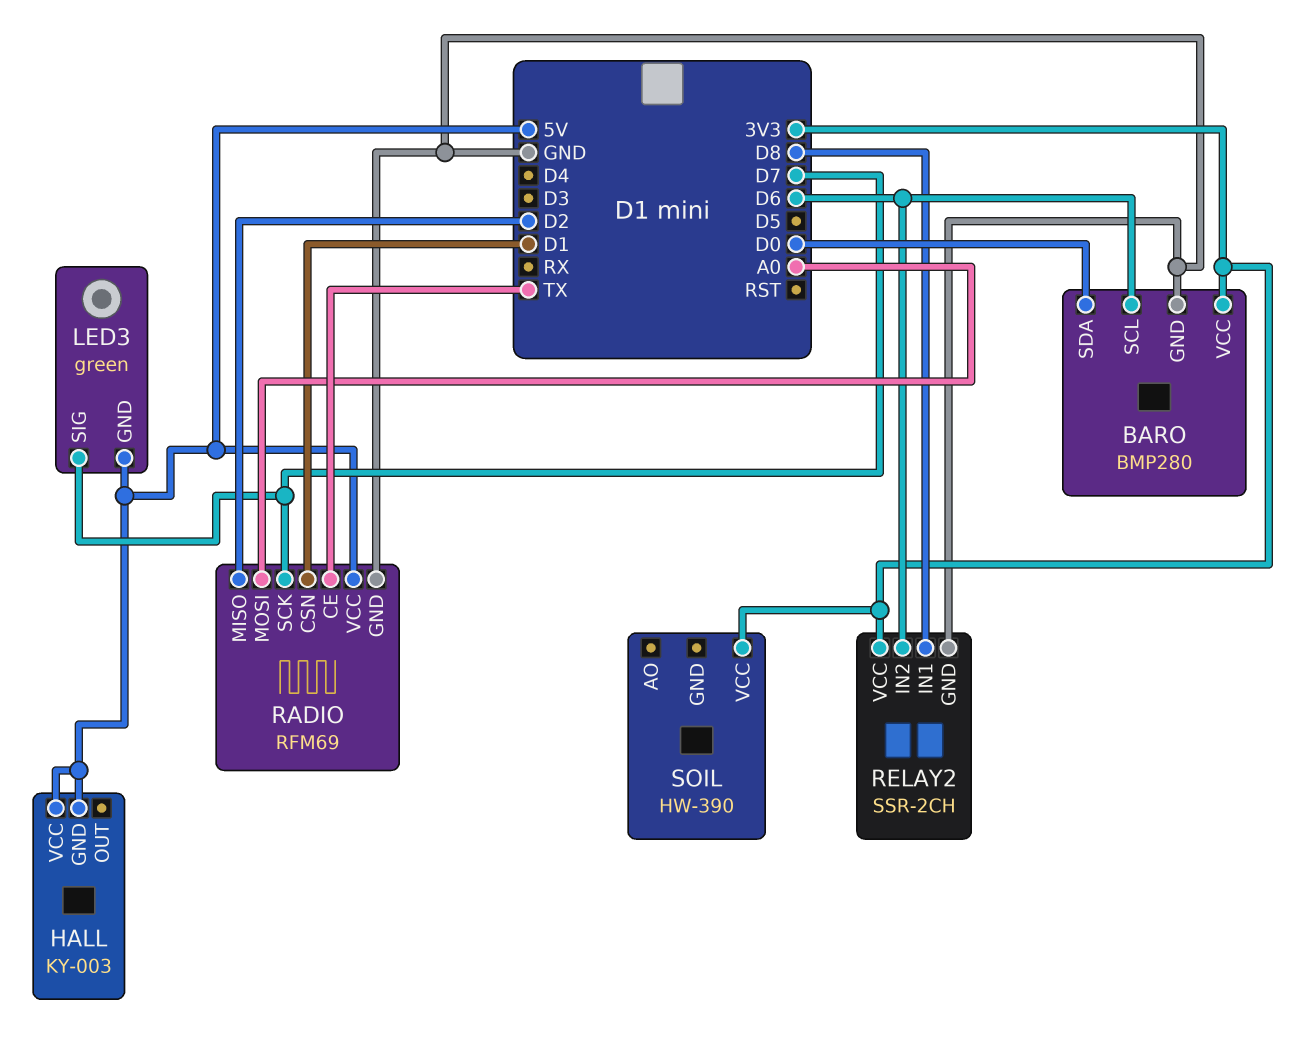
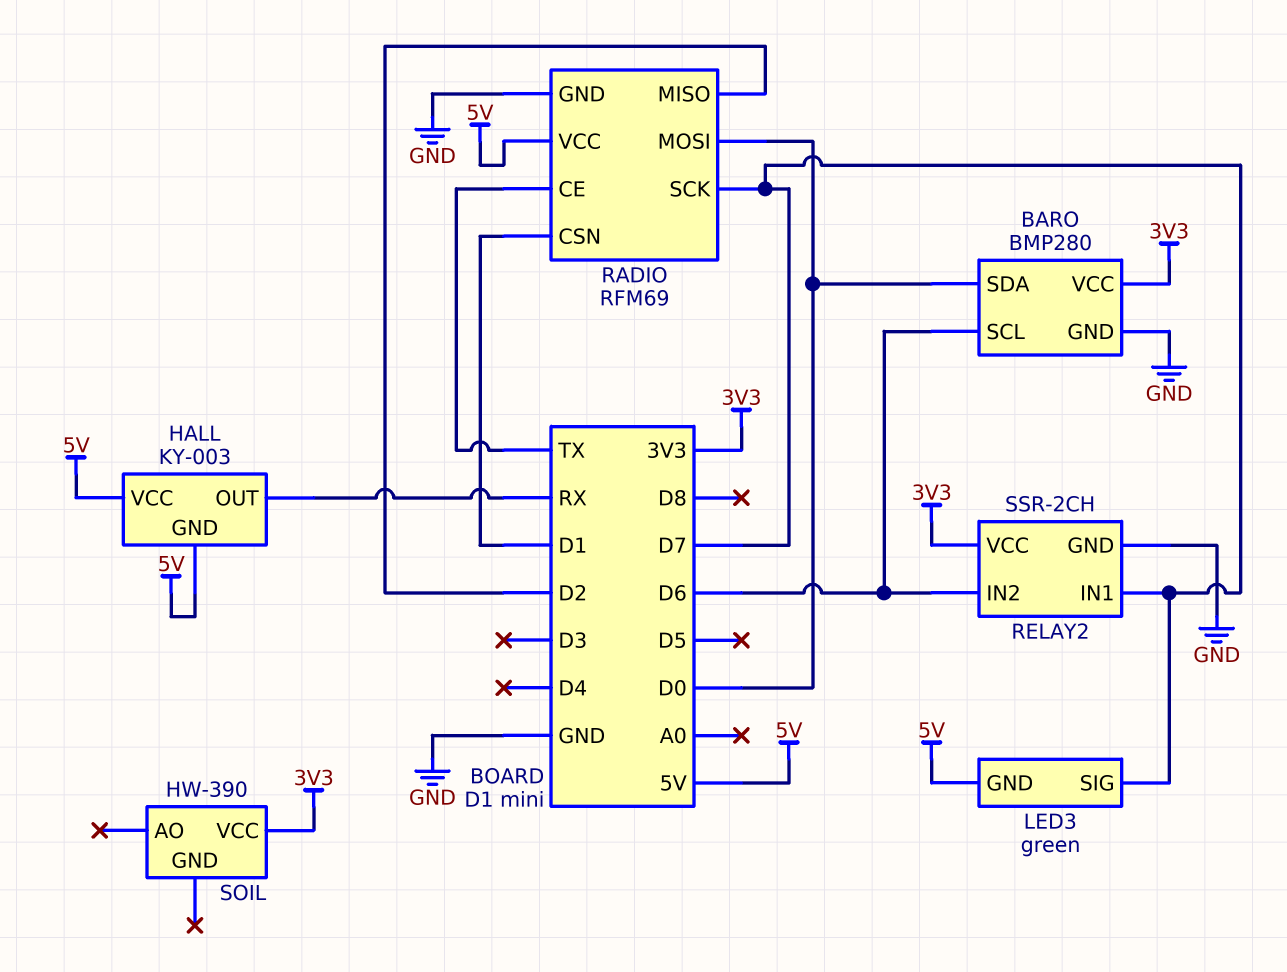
HALL pin OUT: none -> RX
RADIO pin MOSI: A0 -> D0
RELAY2 pin IN1: D8 -> D7

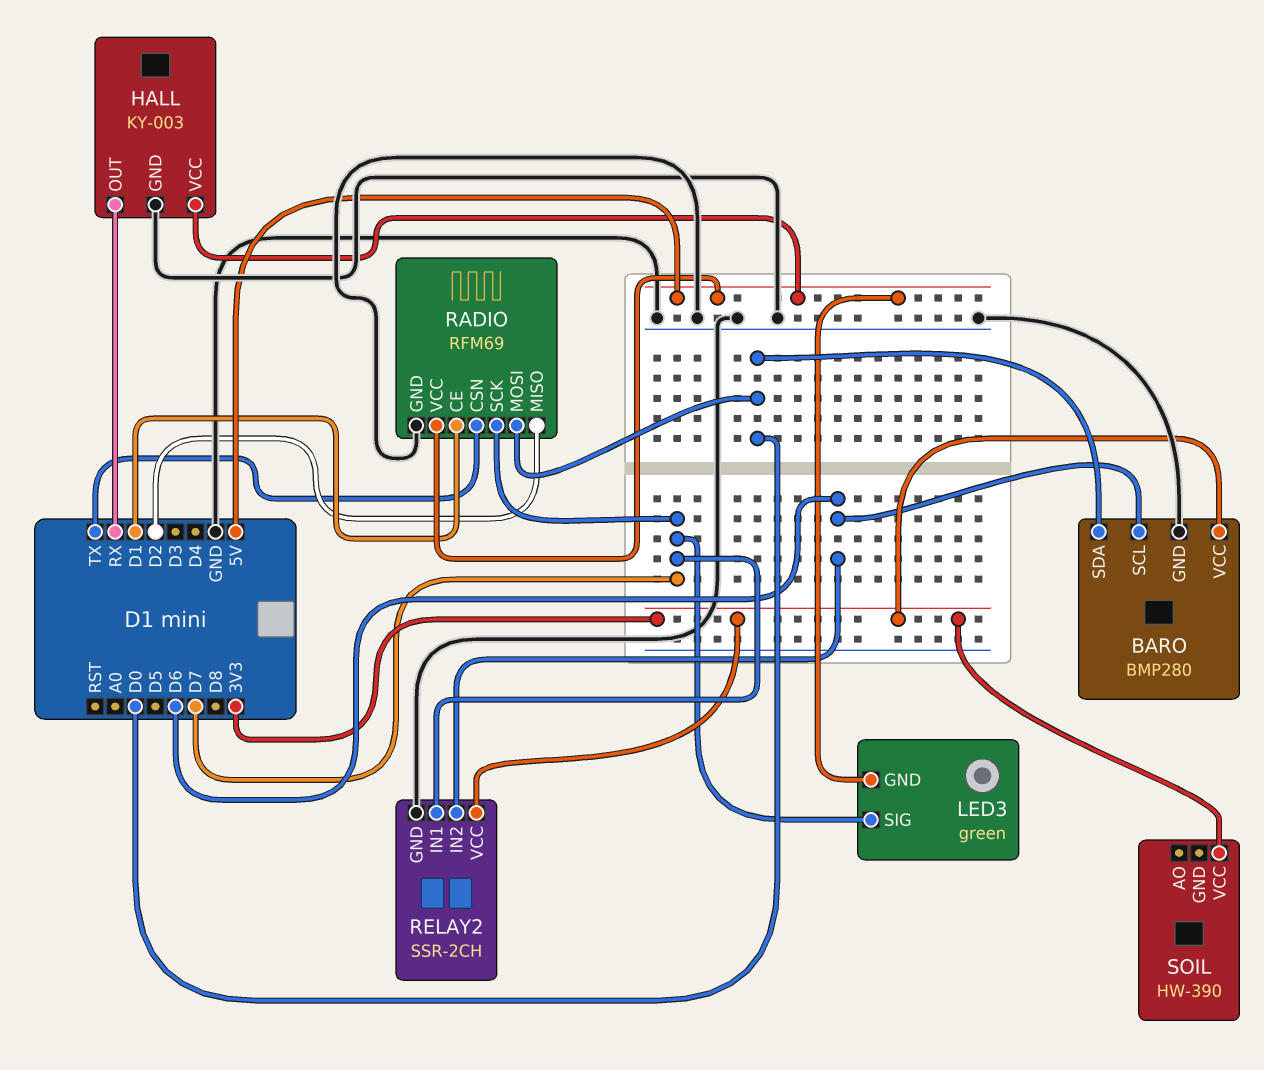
HALL pin GND: 5V -> GND
RADIO pin CE: TX -> D1
RADIO pin CSN: D1 -> TX

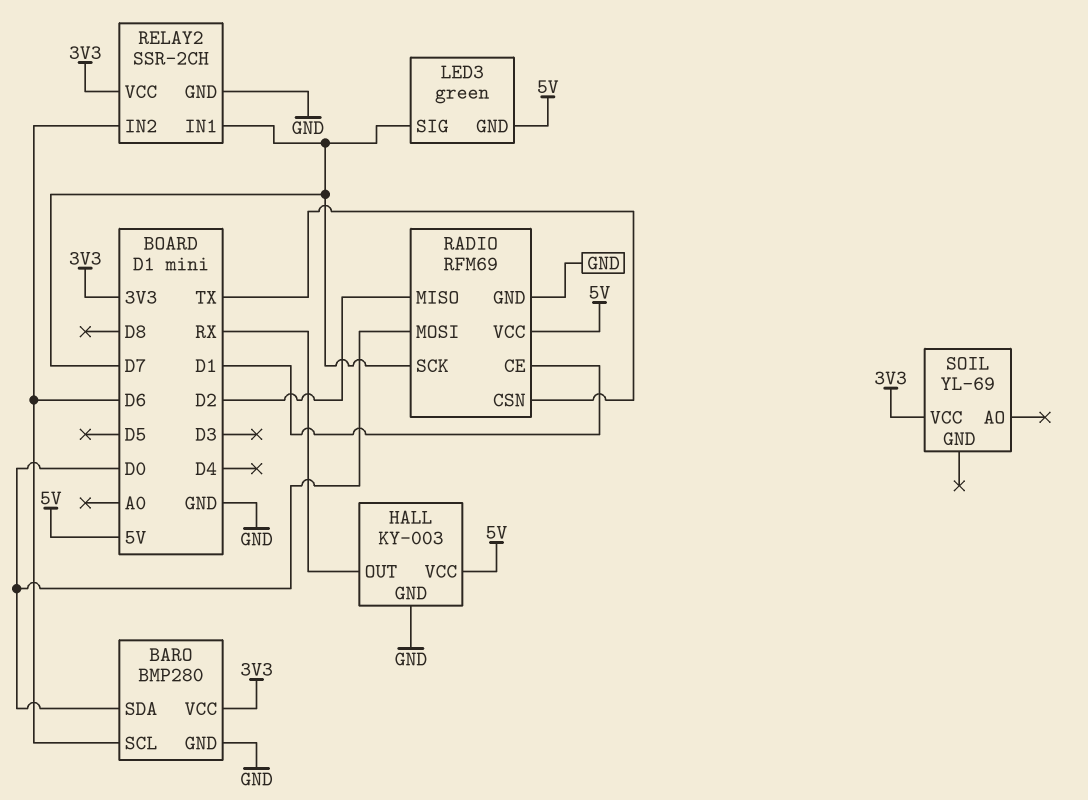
SOIL: HW-390 -> YL-69

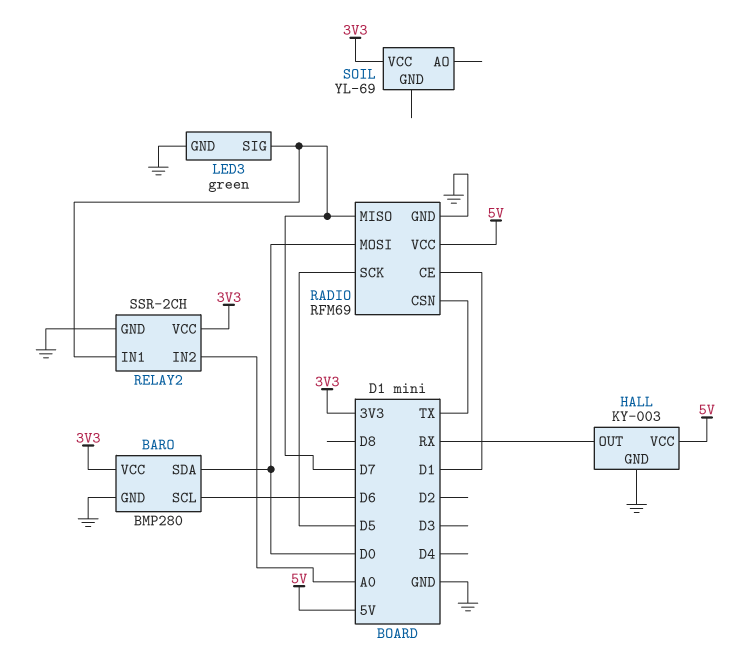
LED3 pin GND: 5V -> GND
RADIO pin MISO: D2 -> D7
RADIO pin SCK: D7 -> D5
RELAY2 pin IN2: D6 -> A0

